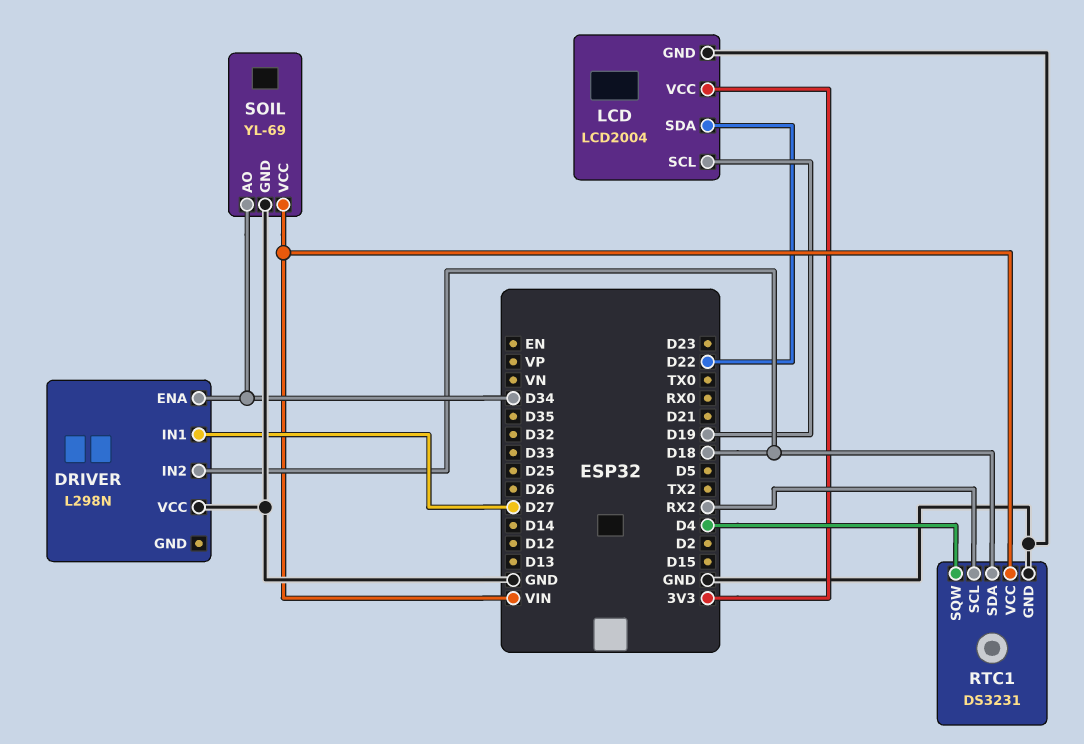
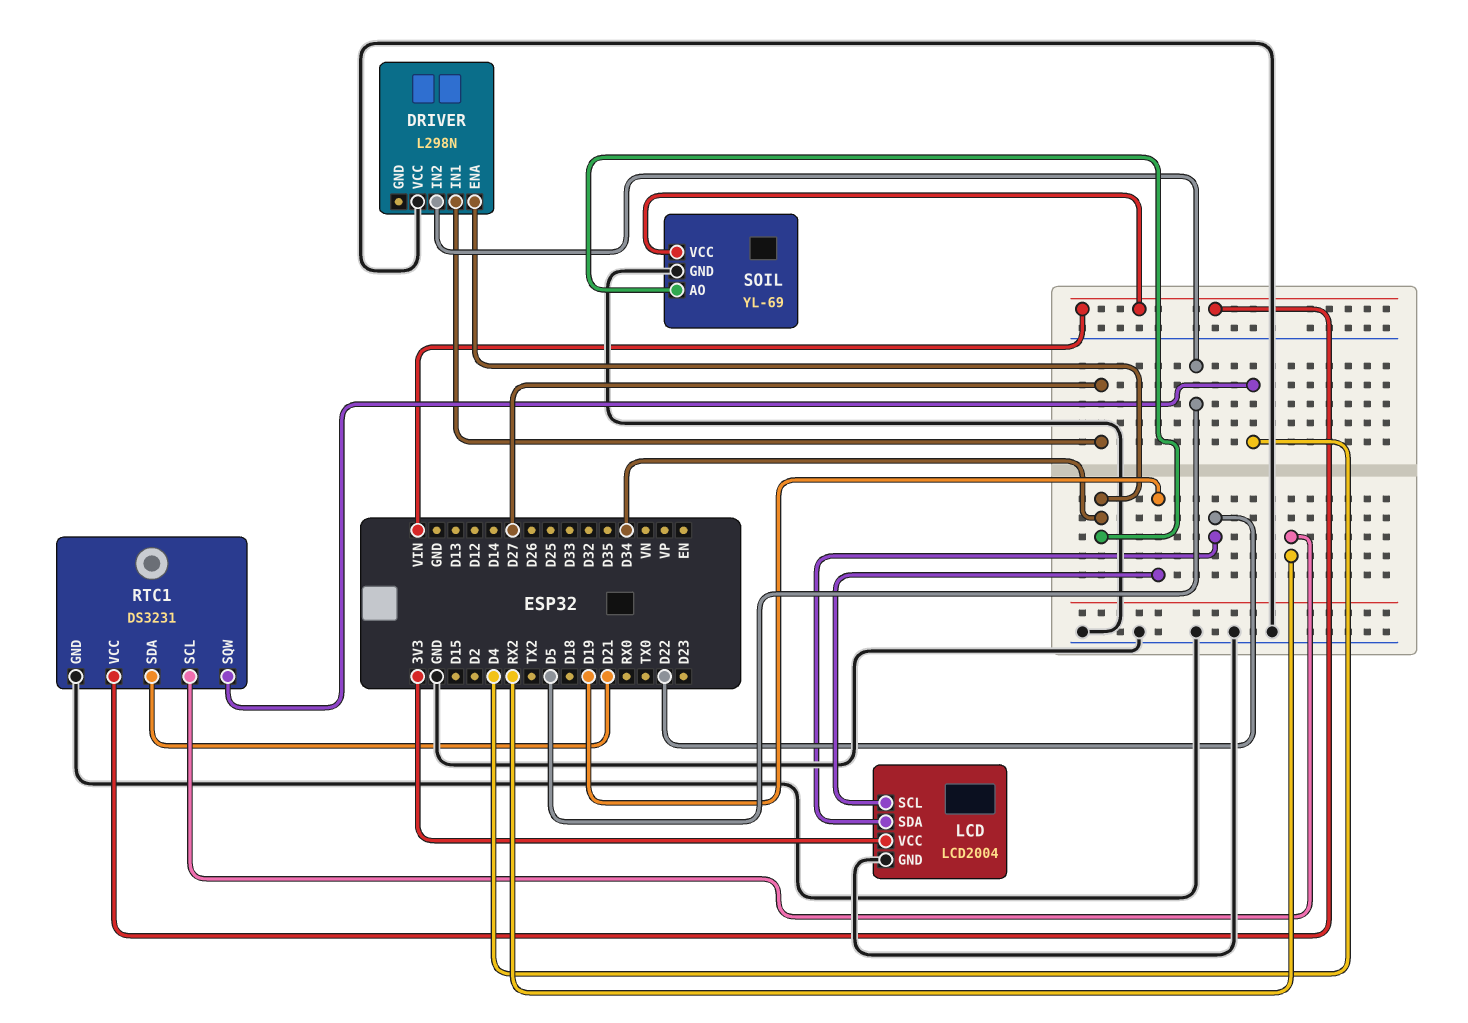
DRIVER pin IN2: D18 -> D5
RTC1 pin SDA: D18 -> D21

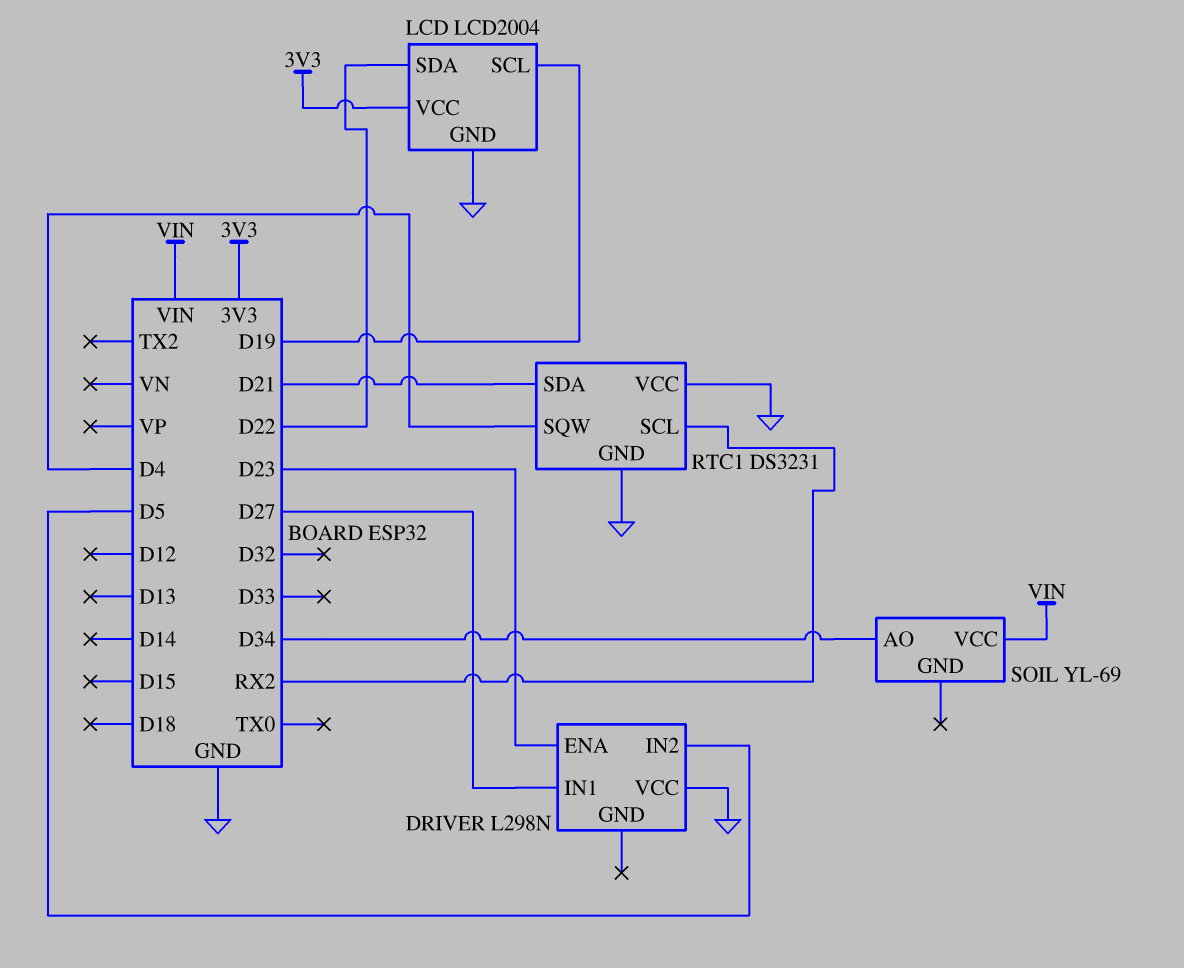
DRIVER pin ENA: D34 -> D23
RTC1 pin VCC: VIN -> GND
SOIL pin GND: GND -> none

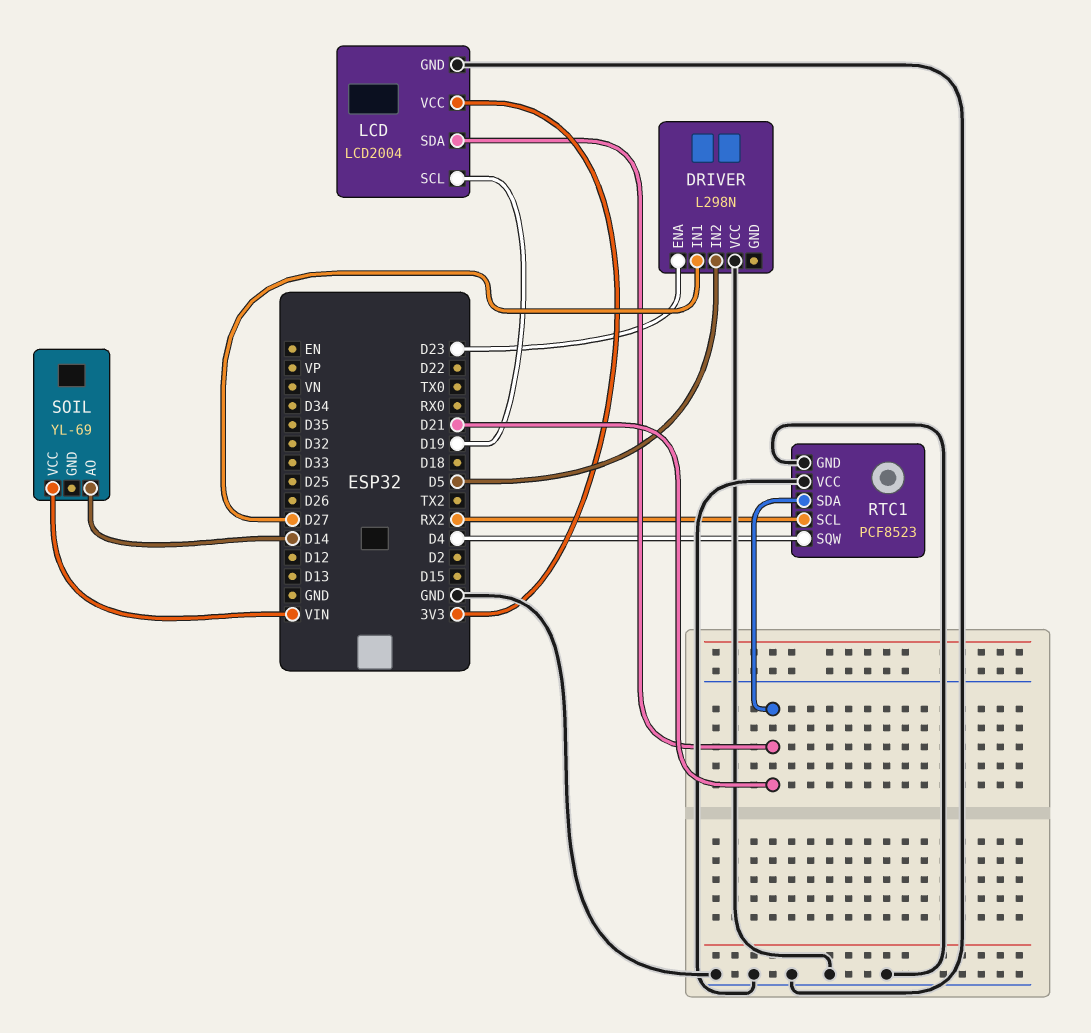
LCD pin SDA: D22 -> D21
RTC1: DS3231 -> PCF8523
SOIL pin AO: D34 -> D14

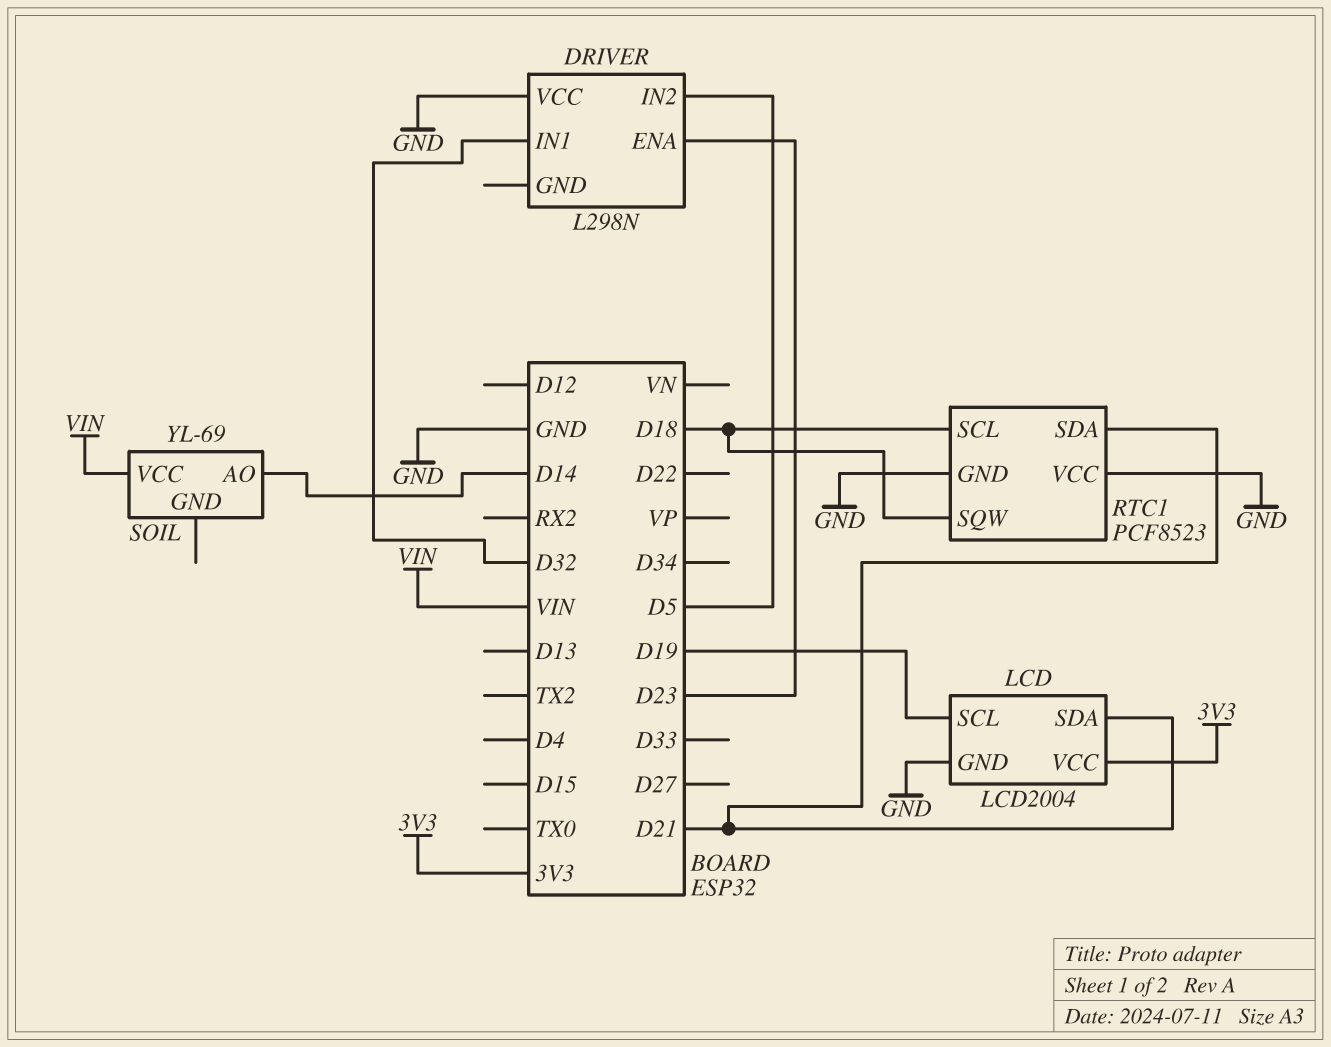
DRIVER pin IN1: D27 -> D32
RTC1 pin SCL: RX2 -> D18
RTC1 pin SQW: D4 -> D18

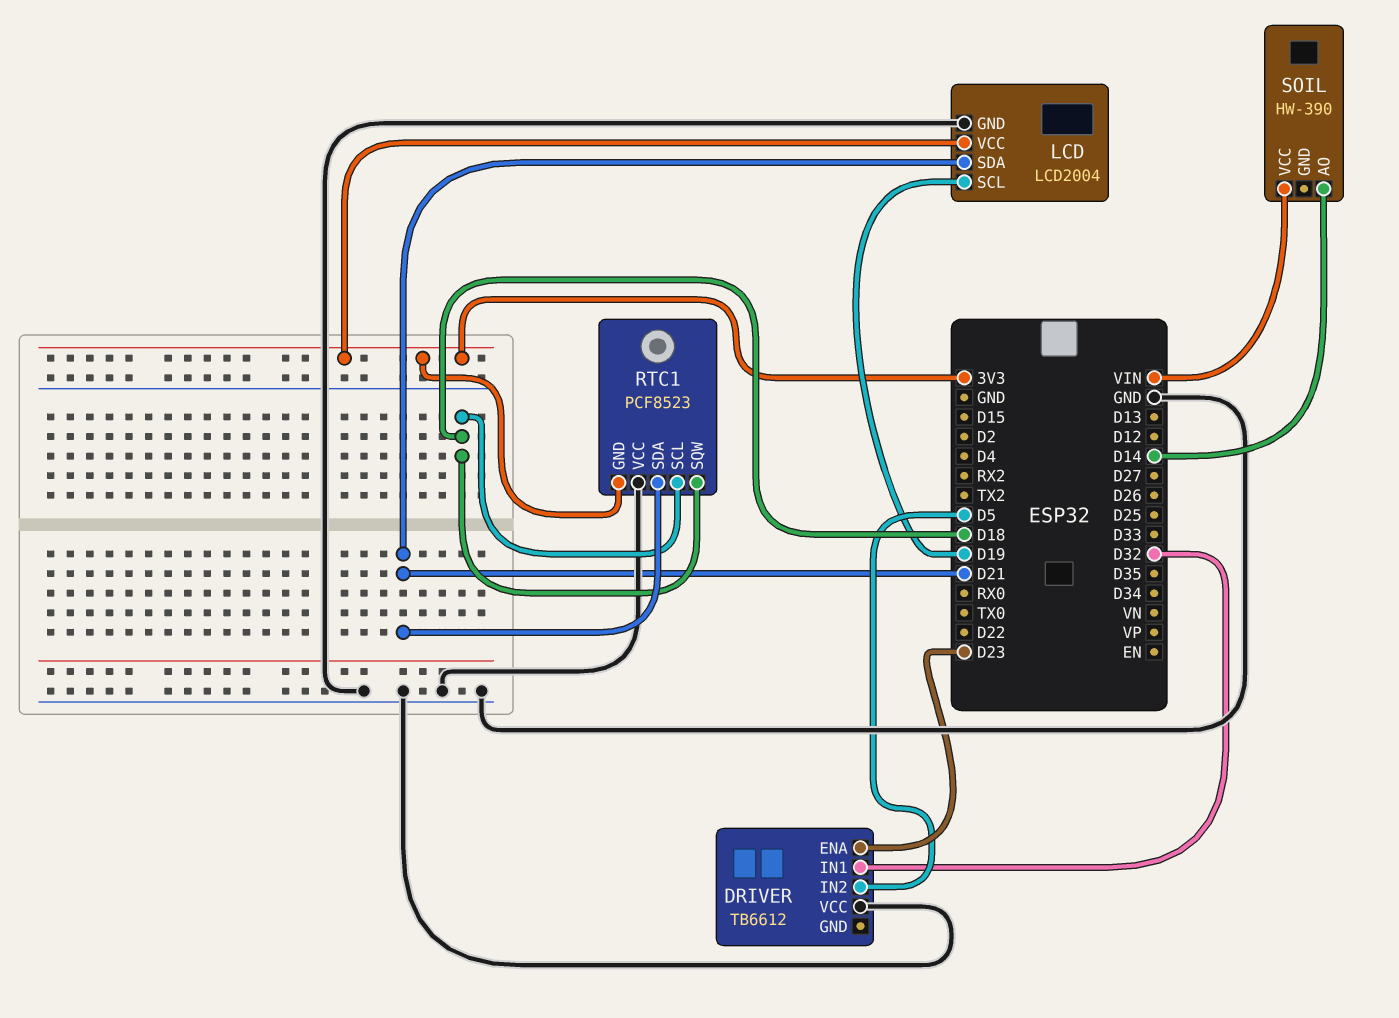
DRIVER: L298N -> TB6612
RTC1 pin GND: GND -> 3V3
SOIL: YL-69 -> HW-390

